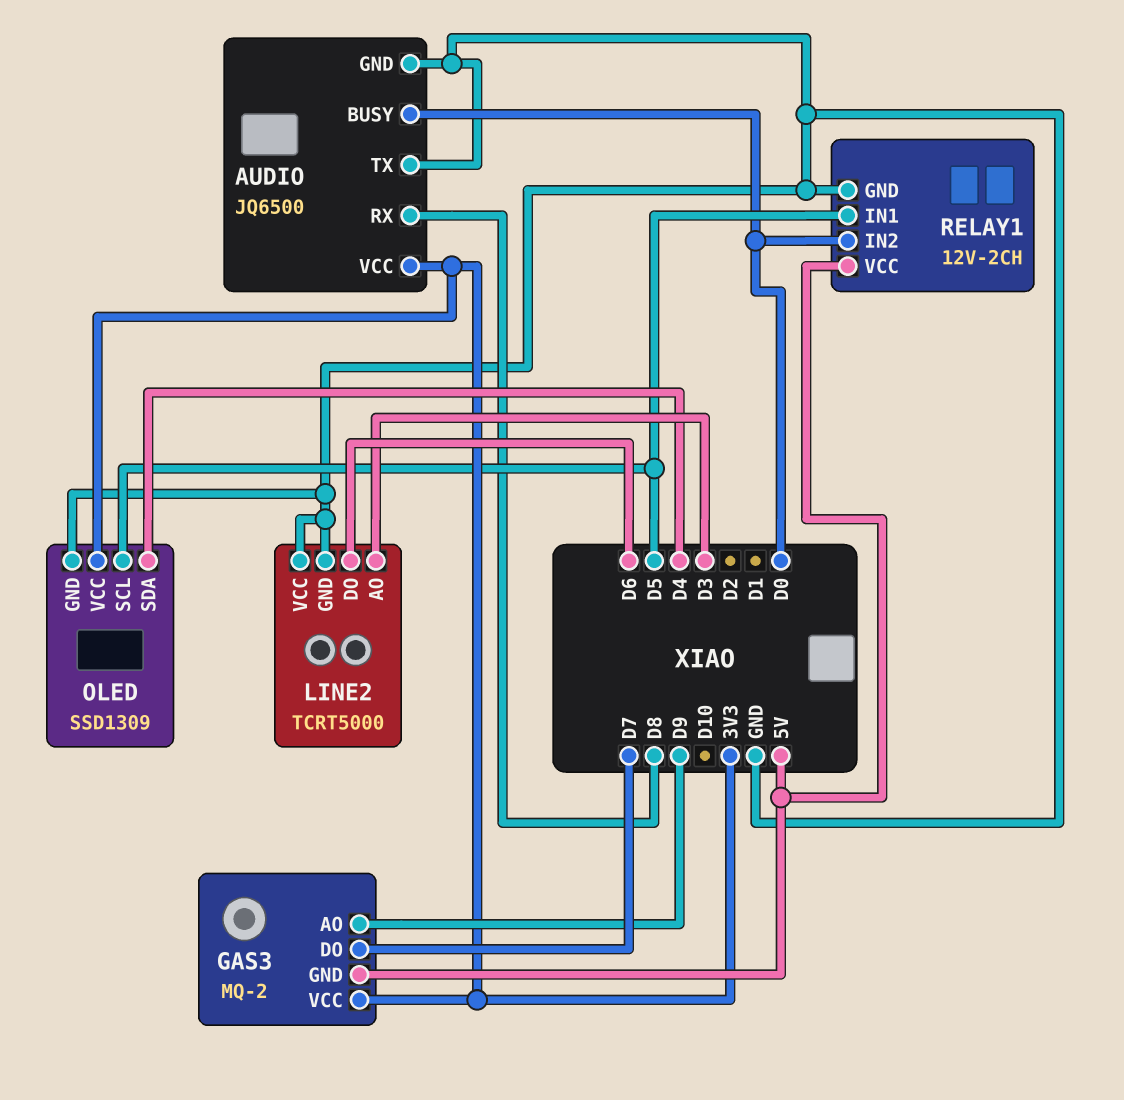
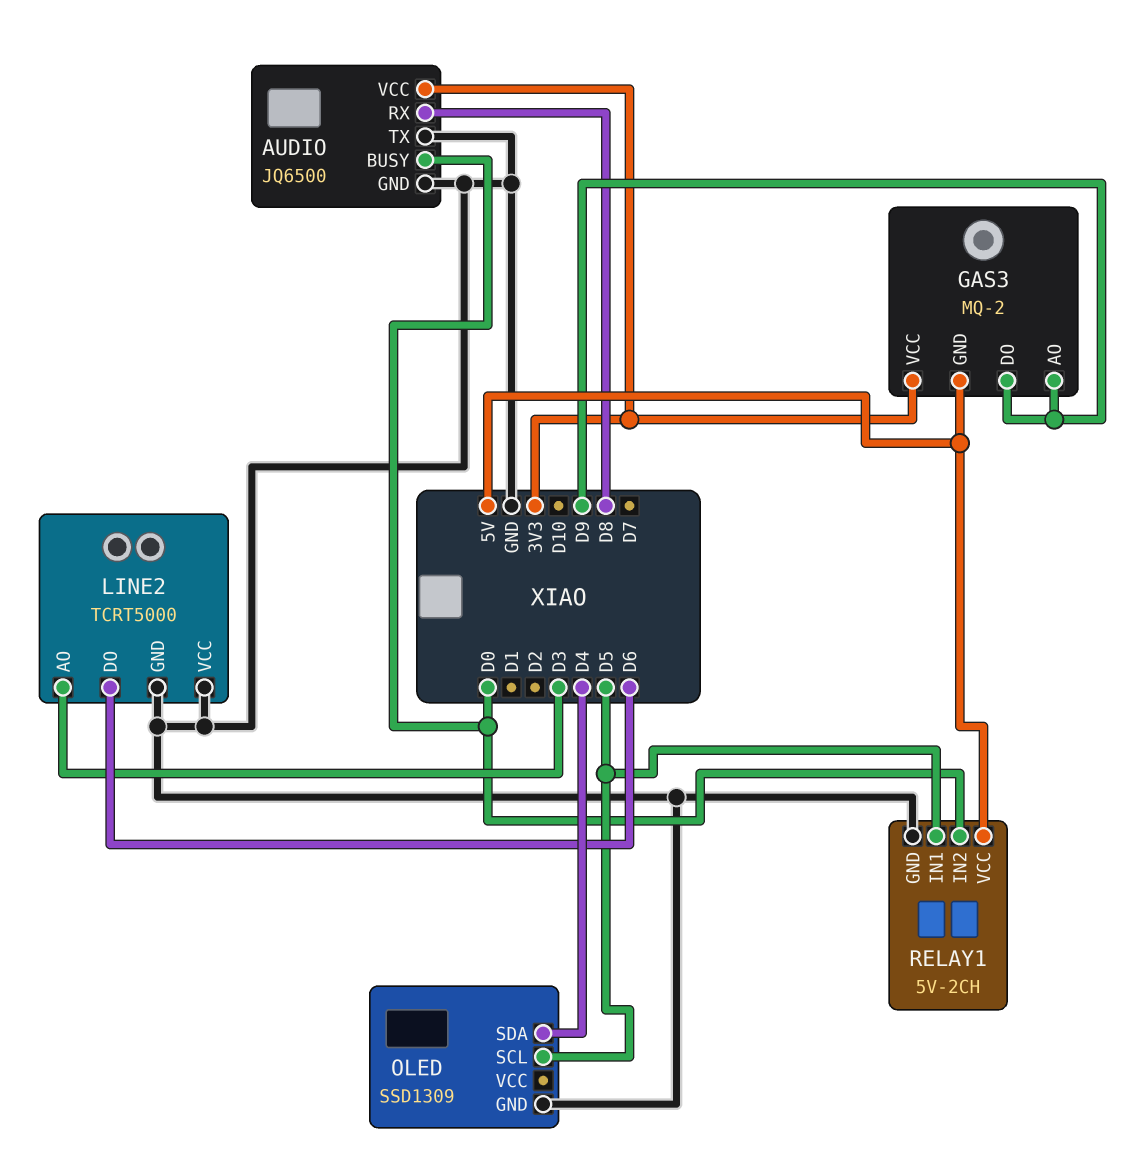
GAS3 pin DO: D7 -> D9
OLED pin VCC: 3V3 -> none
RELAY1: 12V-2CH -> 5V-2CH

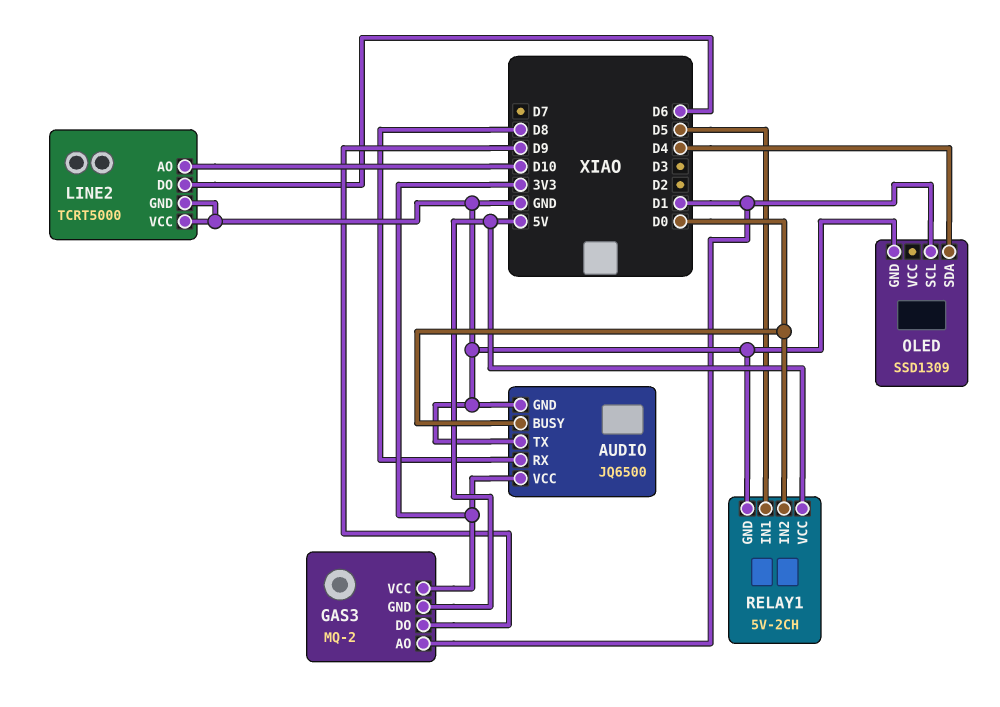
GAS3 pin AO: D9 -> D1
LINE2 pin AO: D3 -> D10
OLED pin SCL: D5 -> D1

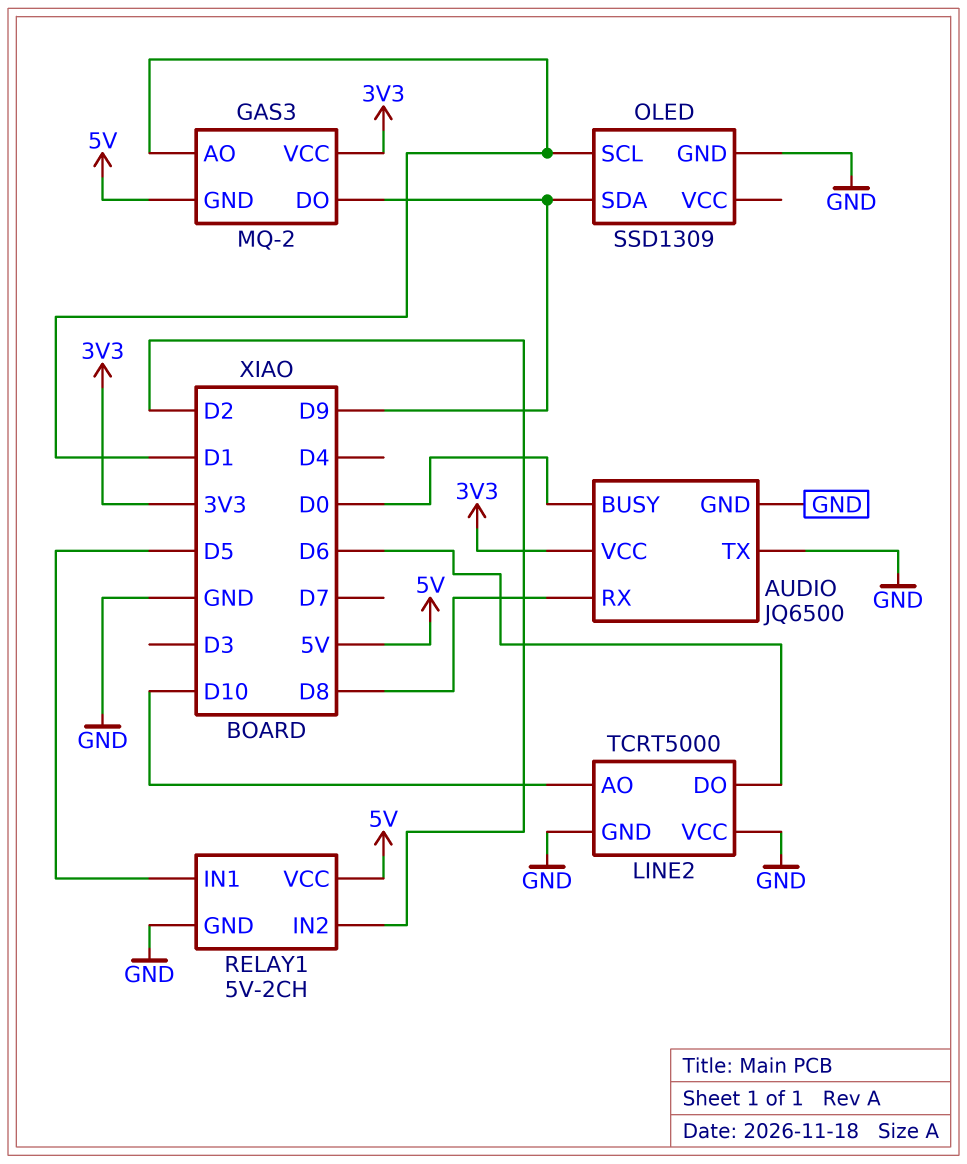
OLED pin SDA: D4 -> D9
RELAY1 pin IN2: D0 -> D2

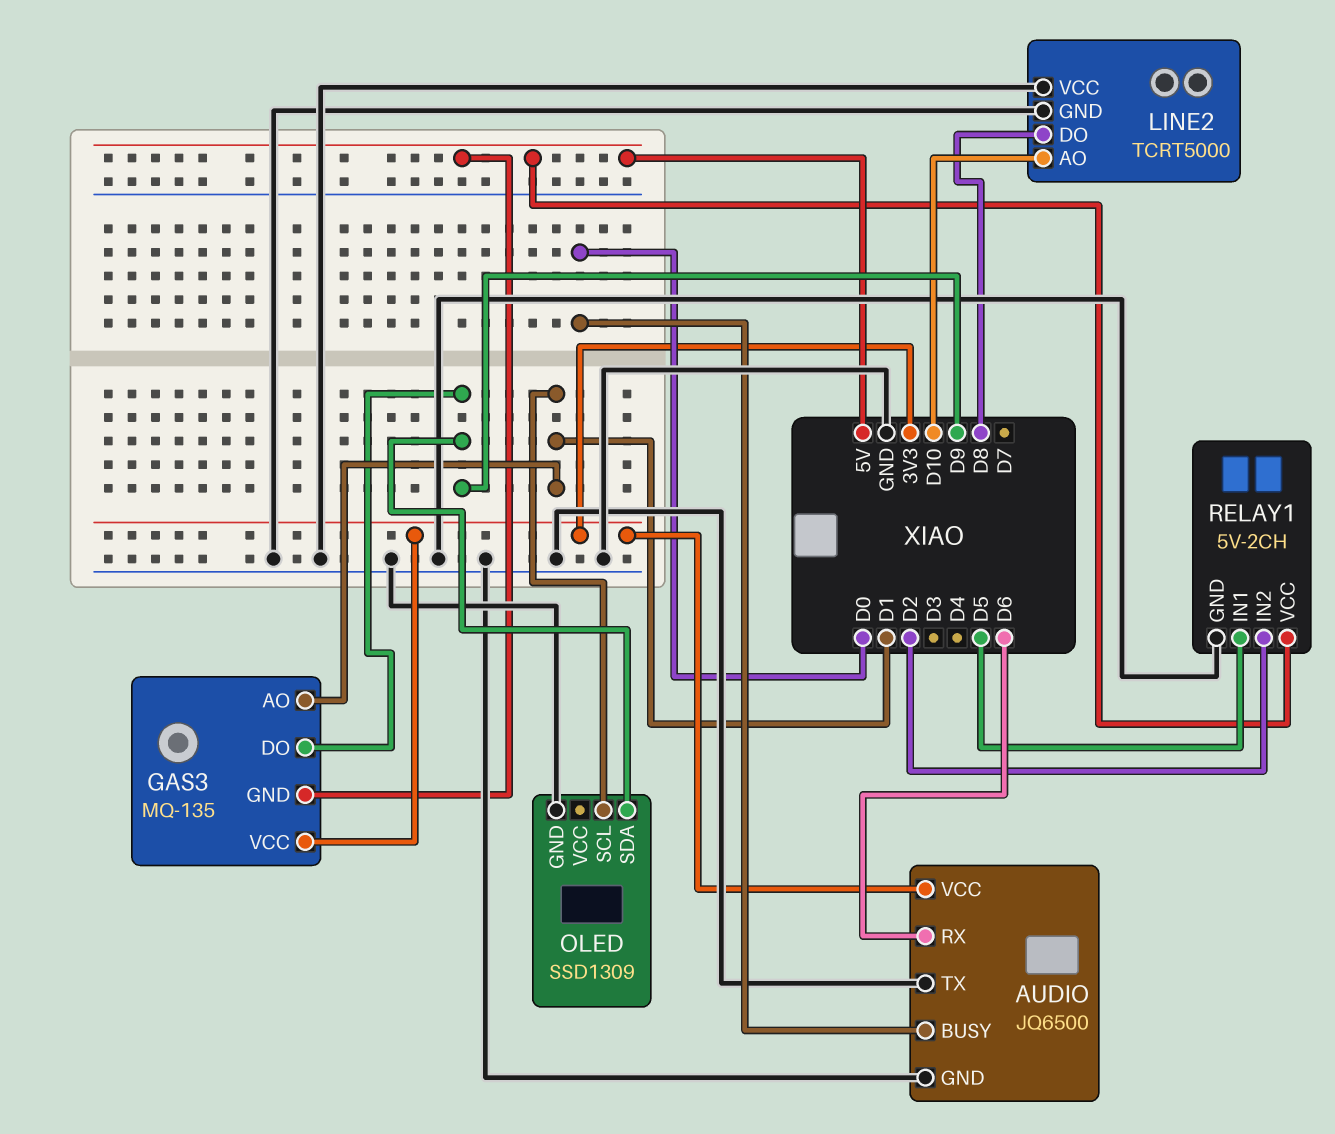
AUDIO pin RX: D8 -> D6
GAS3: MQ-2 -> MQ-135
LINE2 pin DO: D6 -> D8

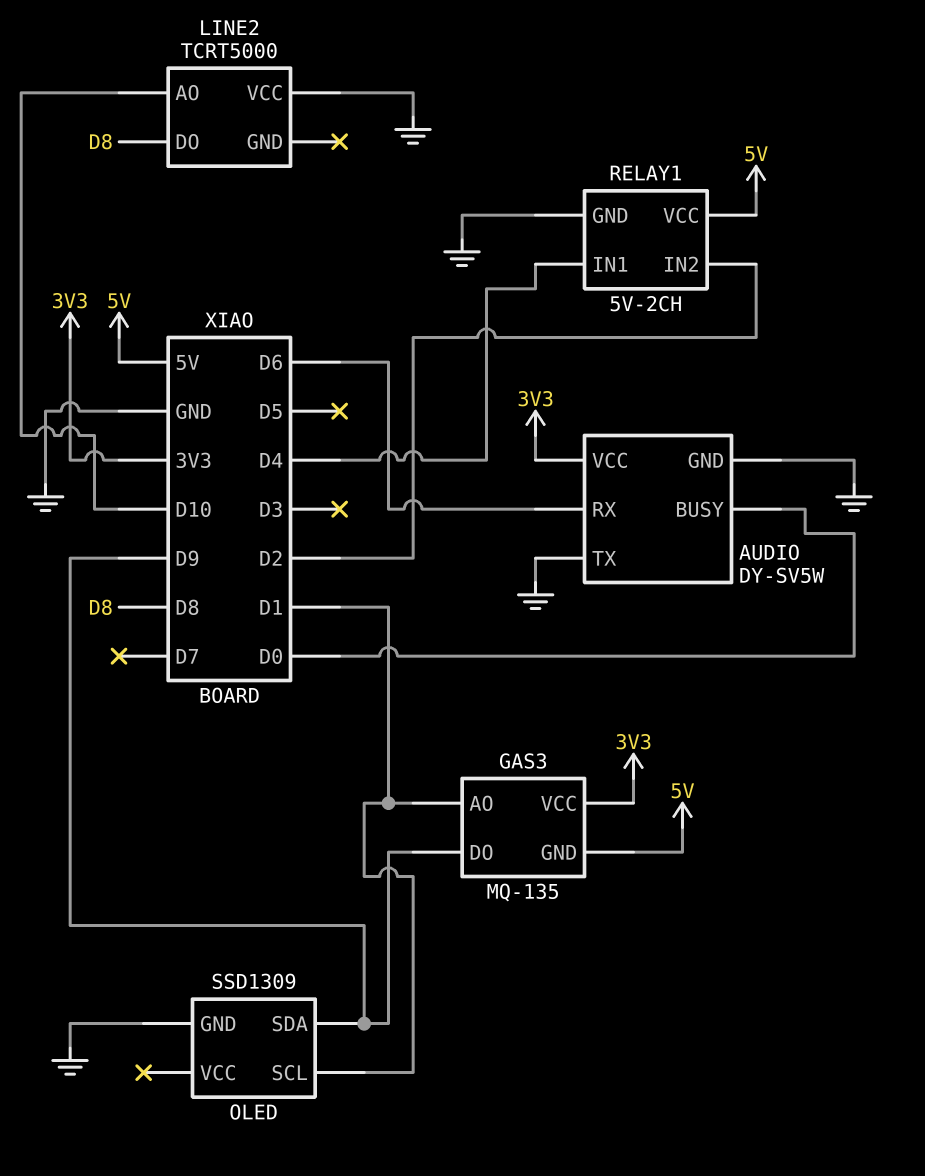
AUDIO: JQ6500 -> DY-SV5W
LINE2 pin GND: GND -> none
RELAY1 pin IN1: D5 -> D4

